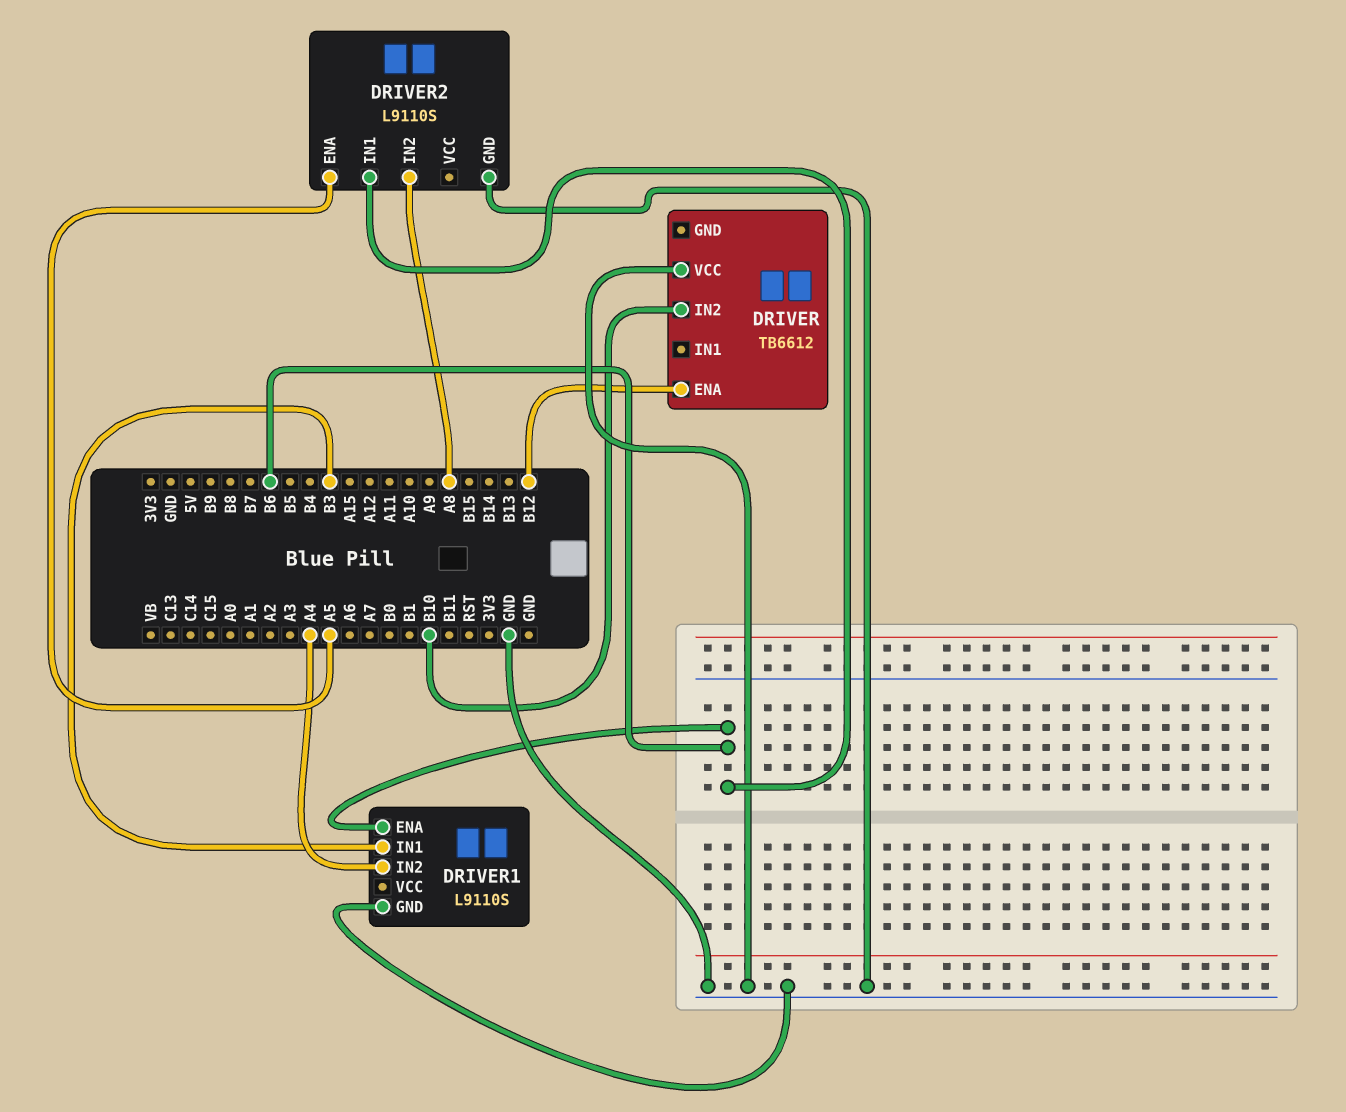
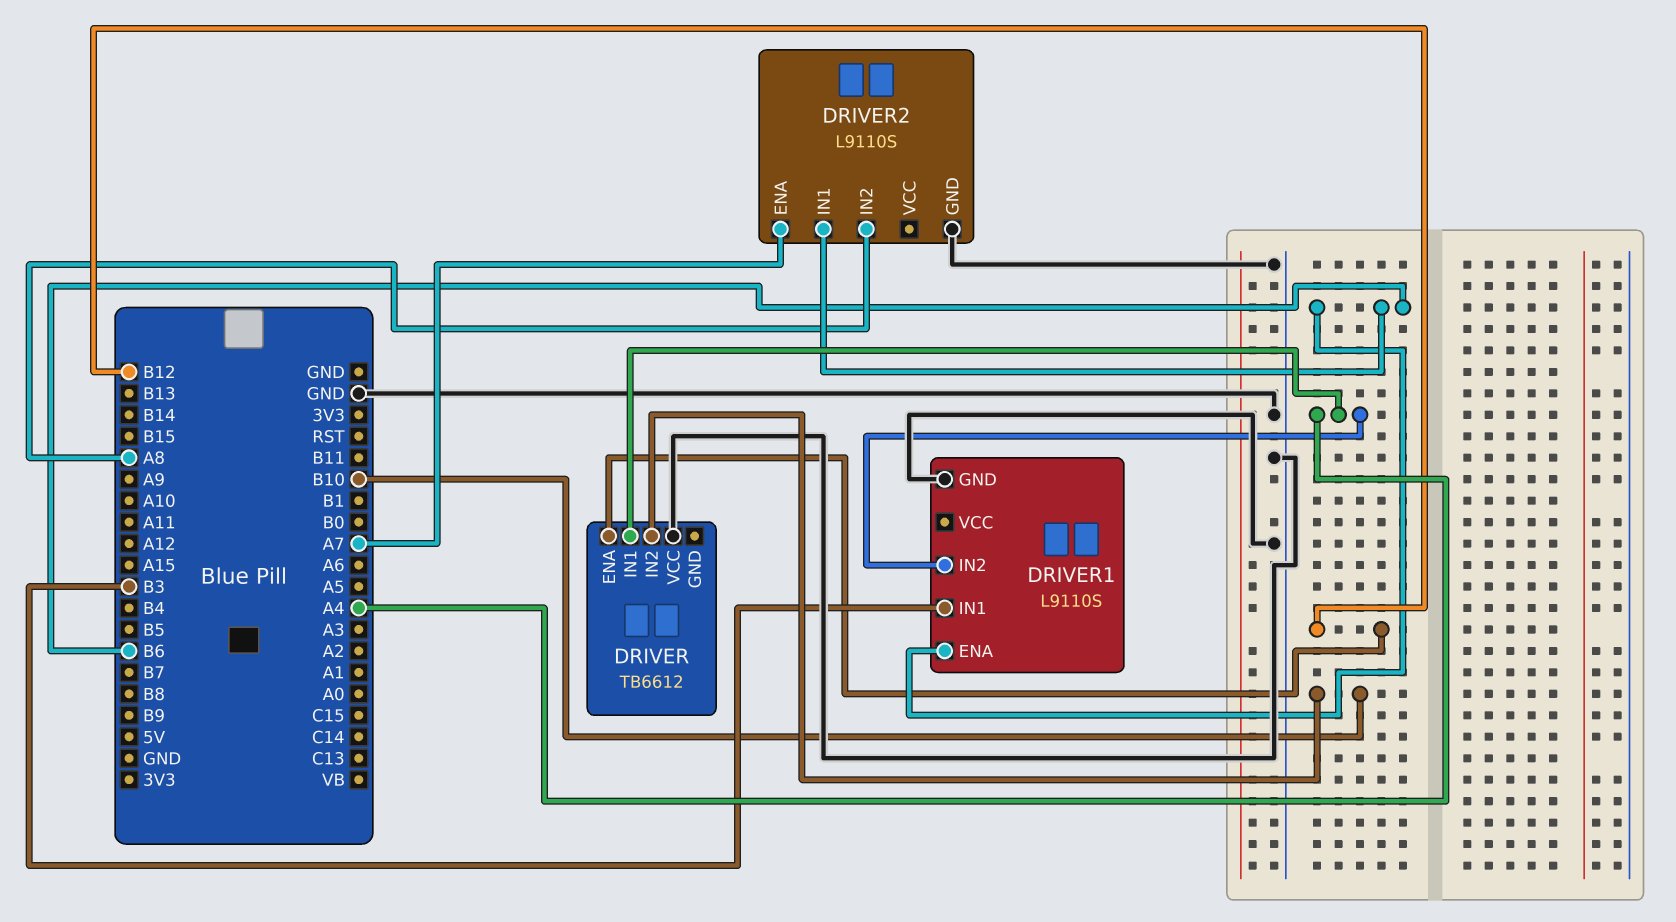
DRIVER pin IN1: none -> A4
DRIVER2 pin ENA: A5 -> A7

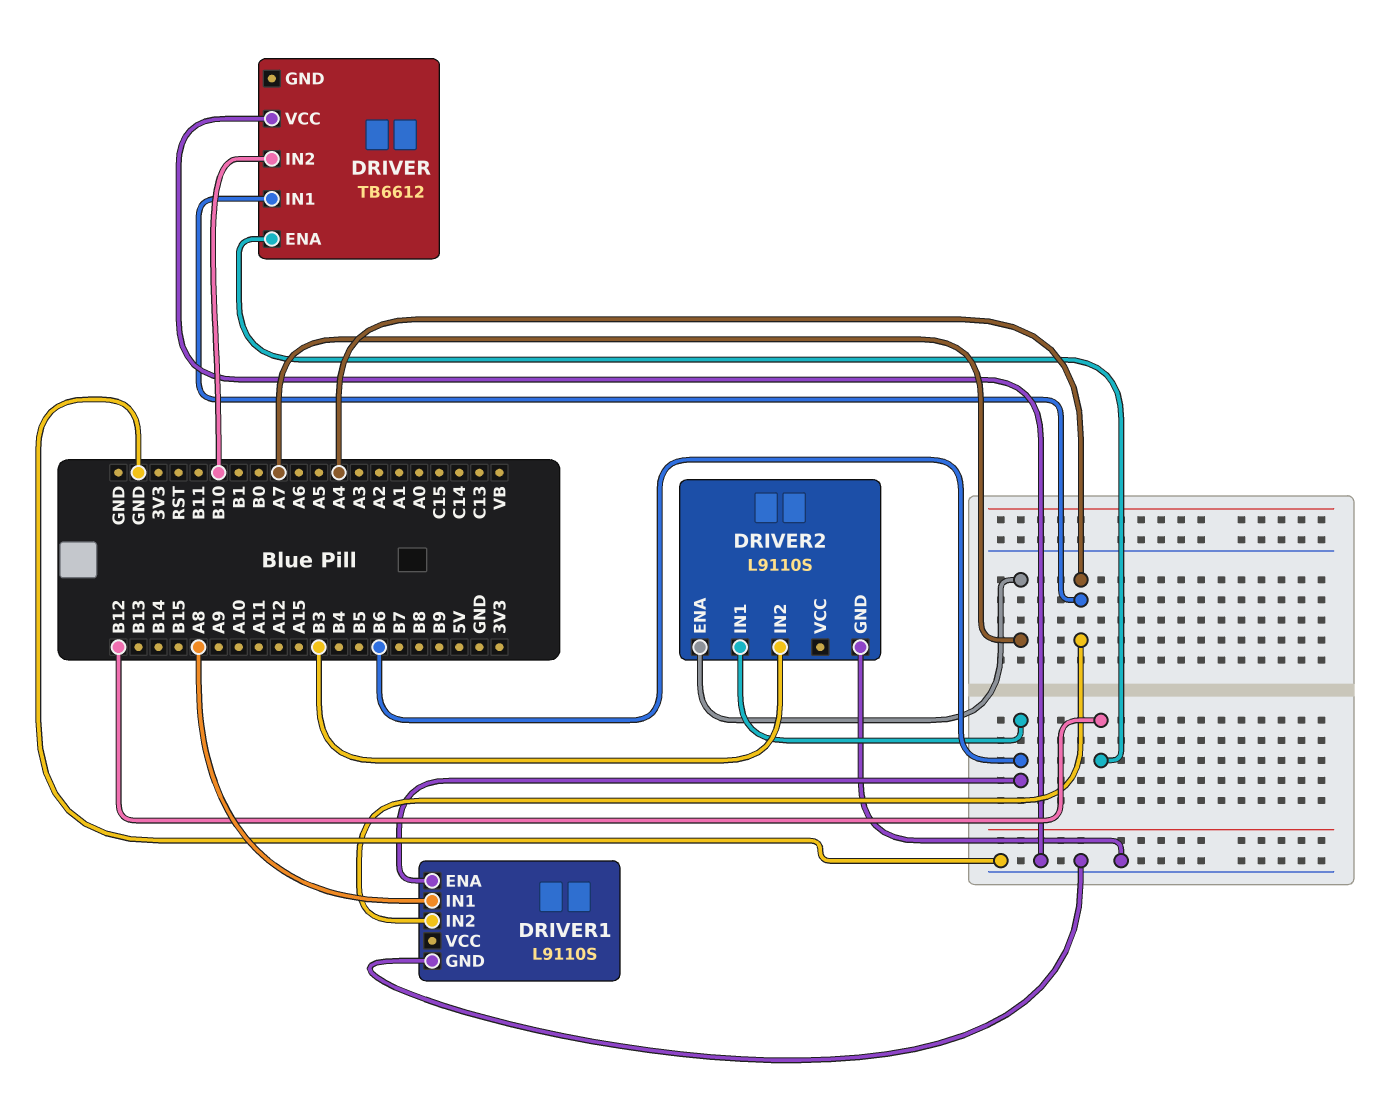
DRIVER1 pin IN1: B3 -> A8
DRIVER2 pin IN2: A8 -> B3

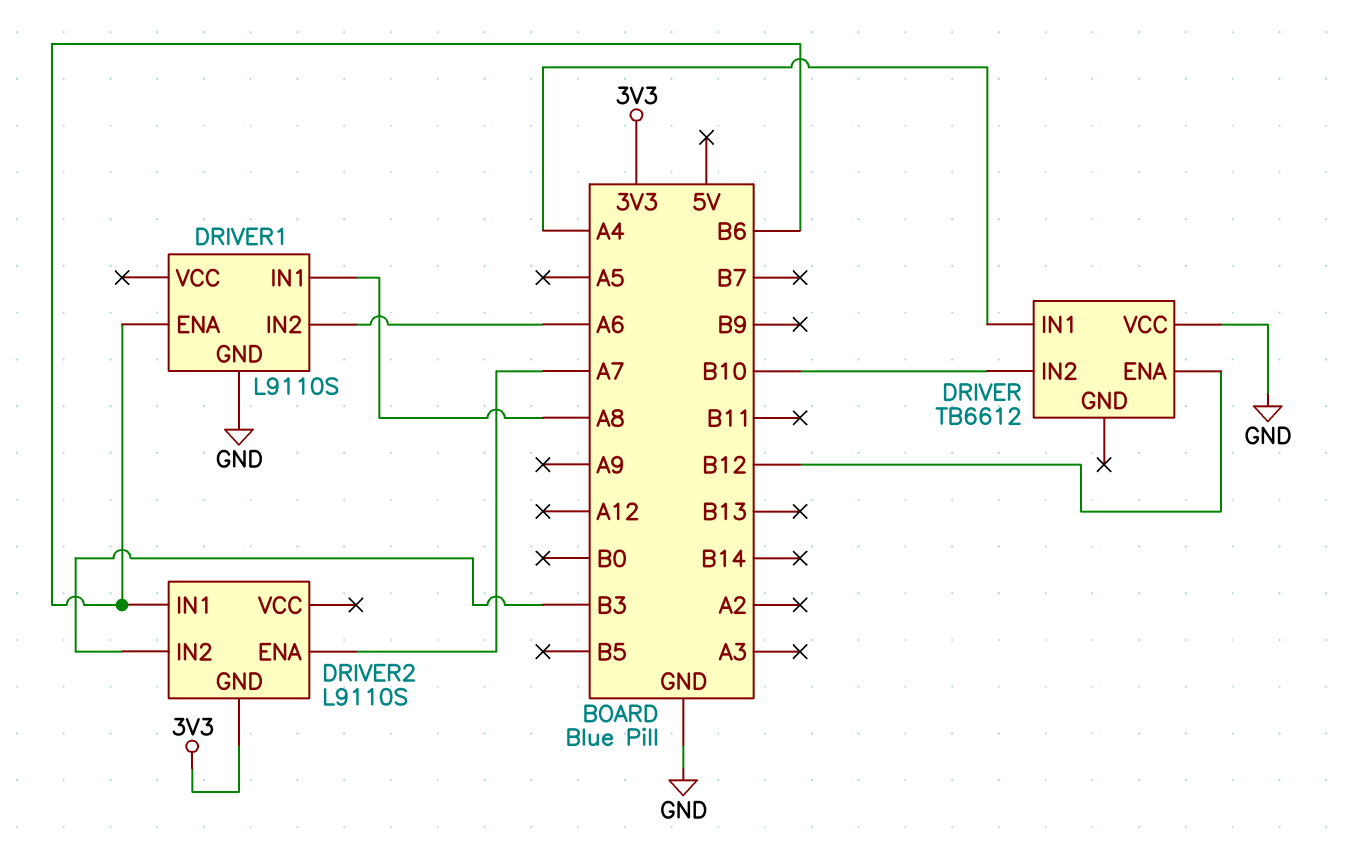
DRIVER1 pin IN2: A4 -> A6
DRIVER2 pin GND: GND -> 3V3

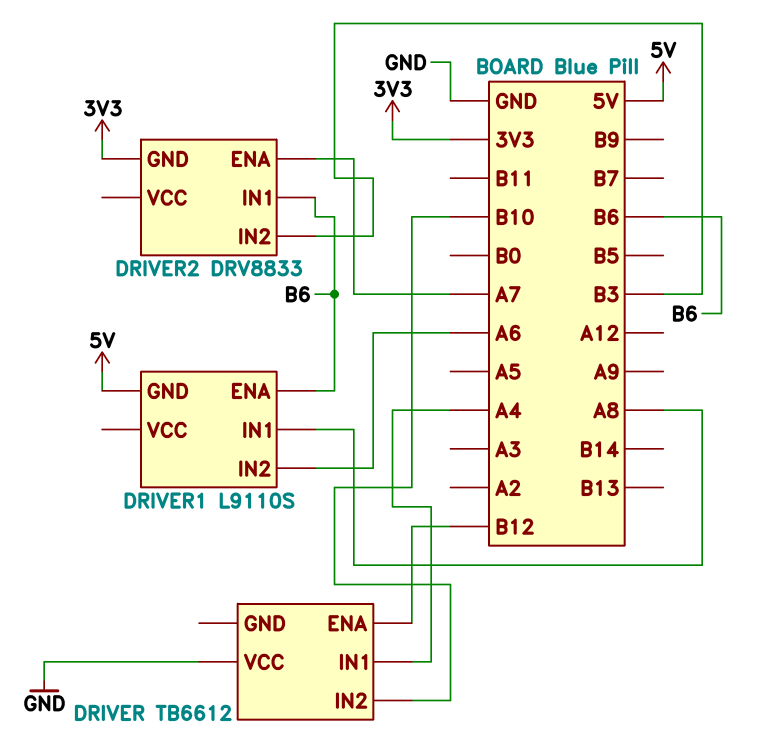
DRIVER1 pin GND: GND -> 5V
DRIVER2: L9110S -> DRV8833

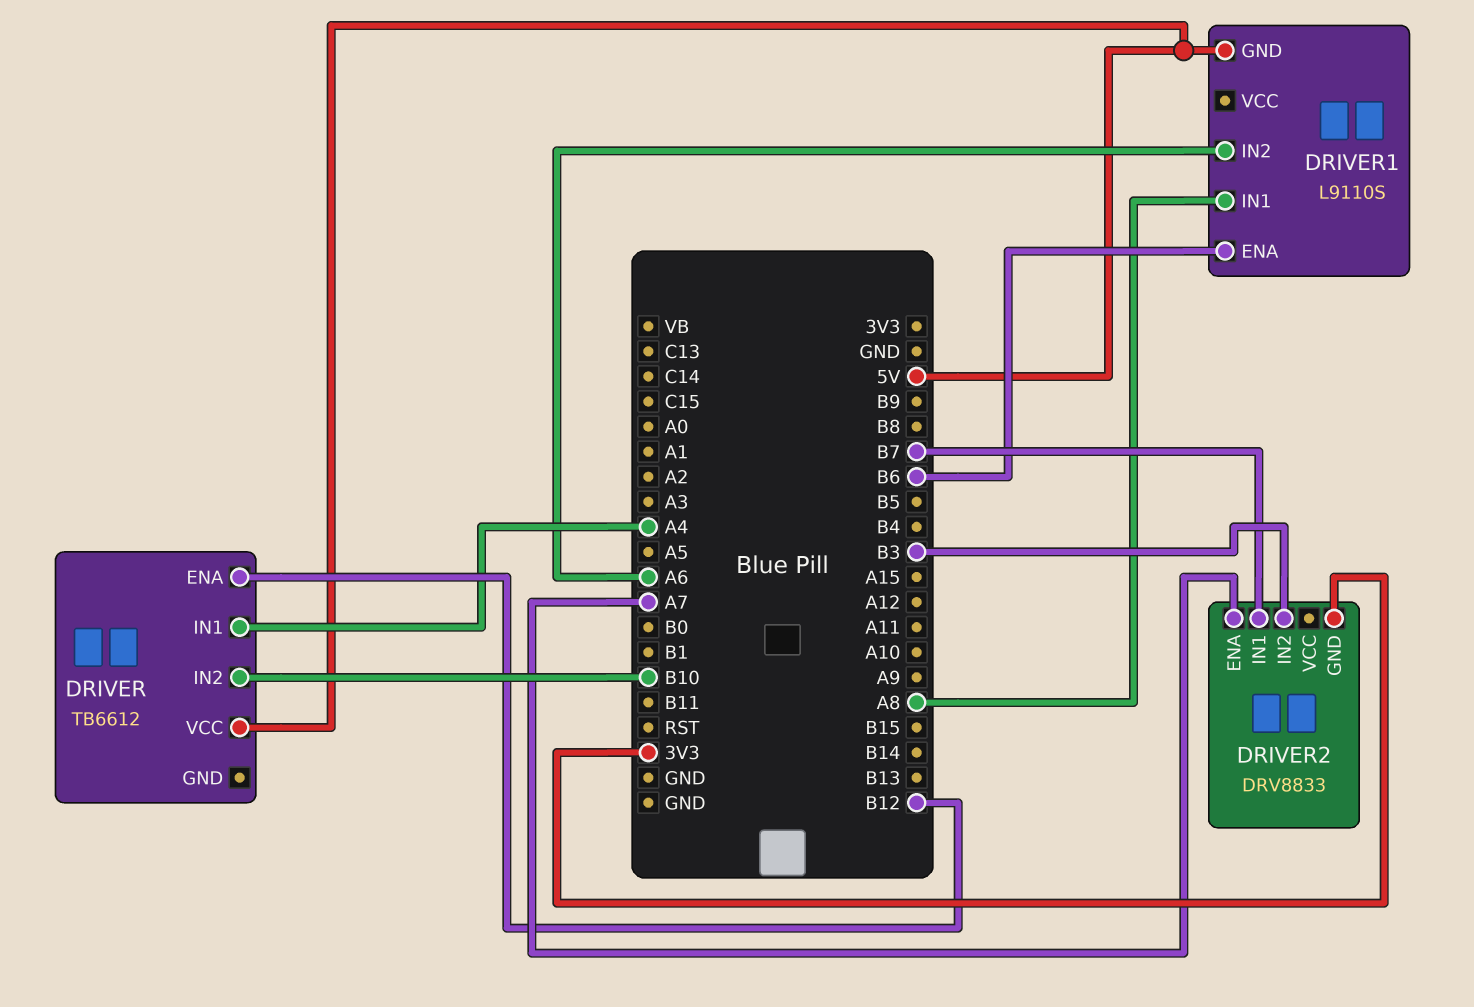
DRIVER pin VCC: GND -> 5V
DRIVER2 pin IN1: B6 -> B7

